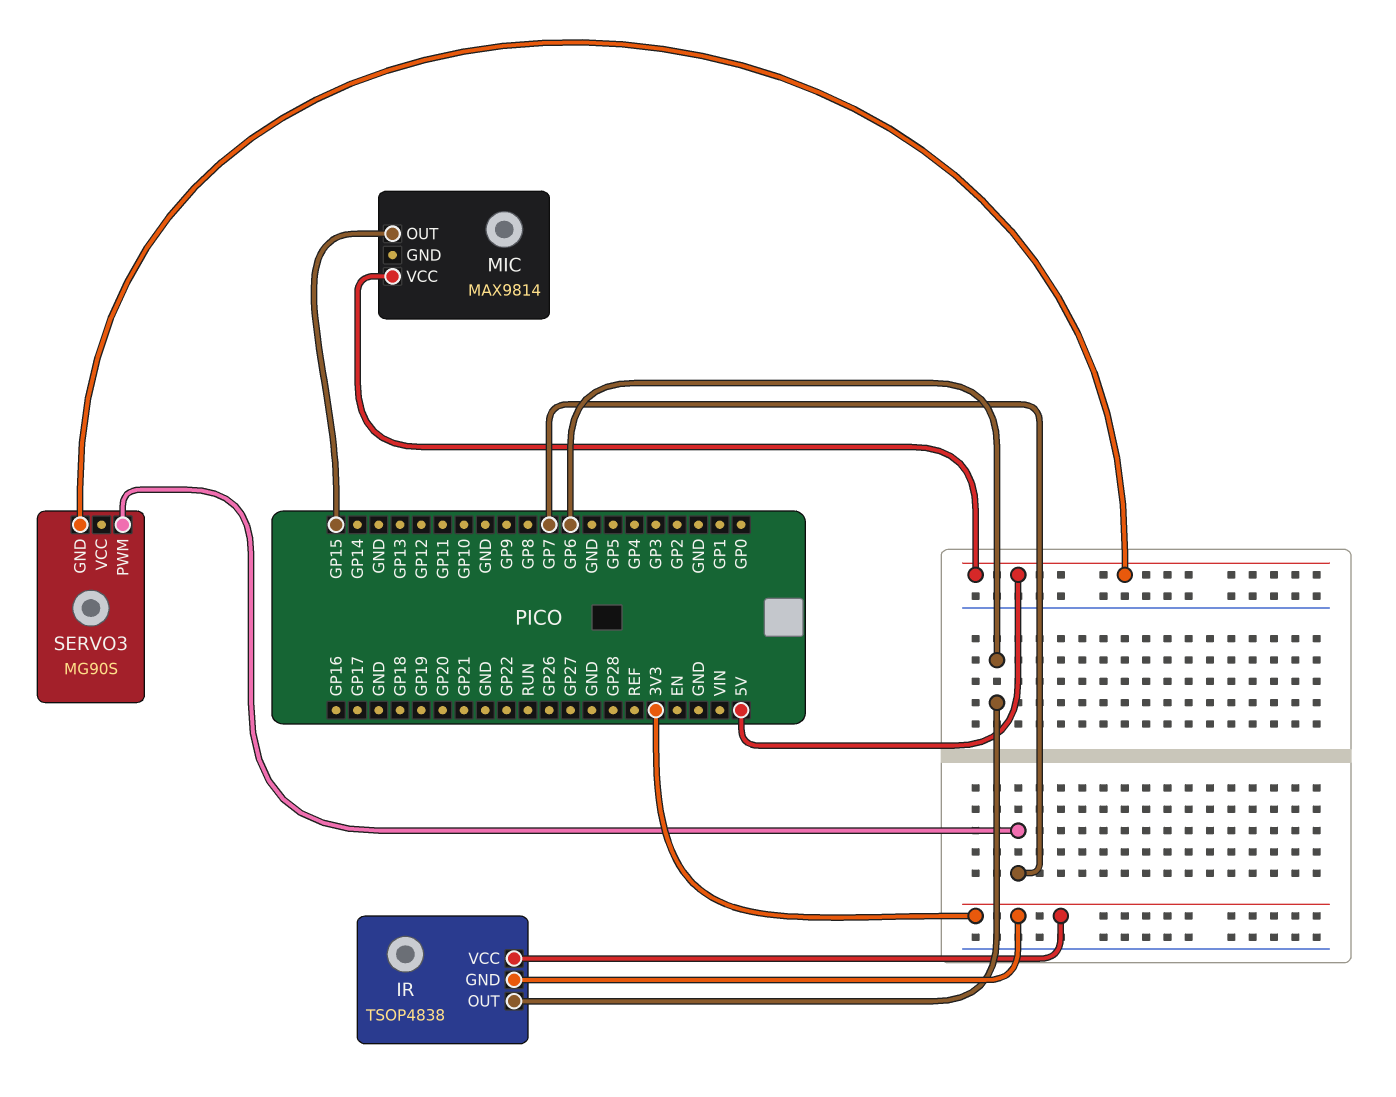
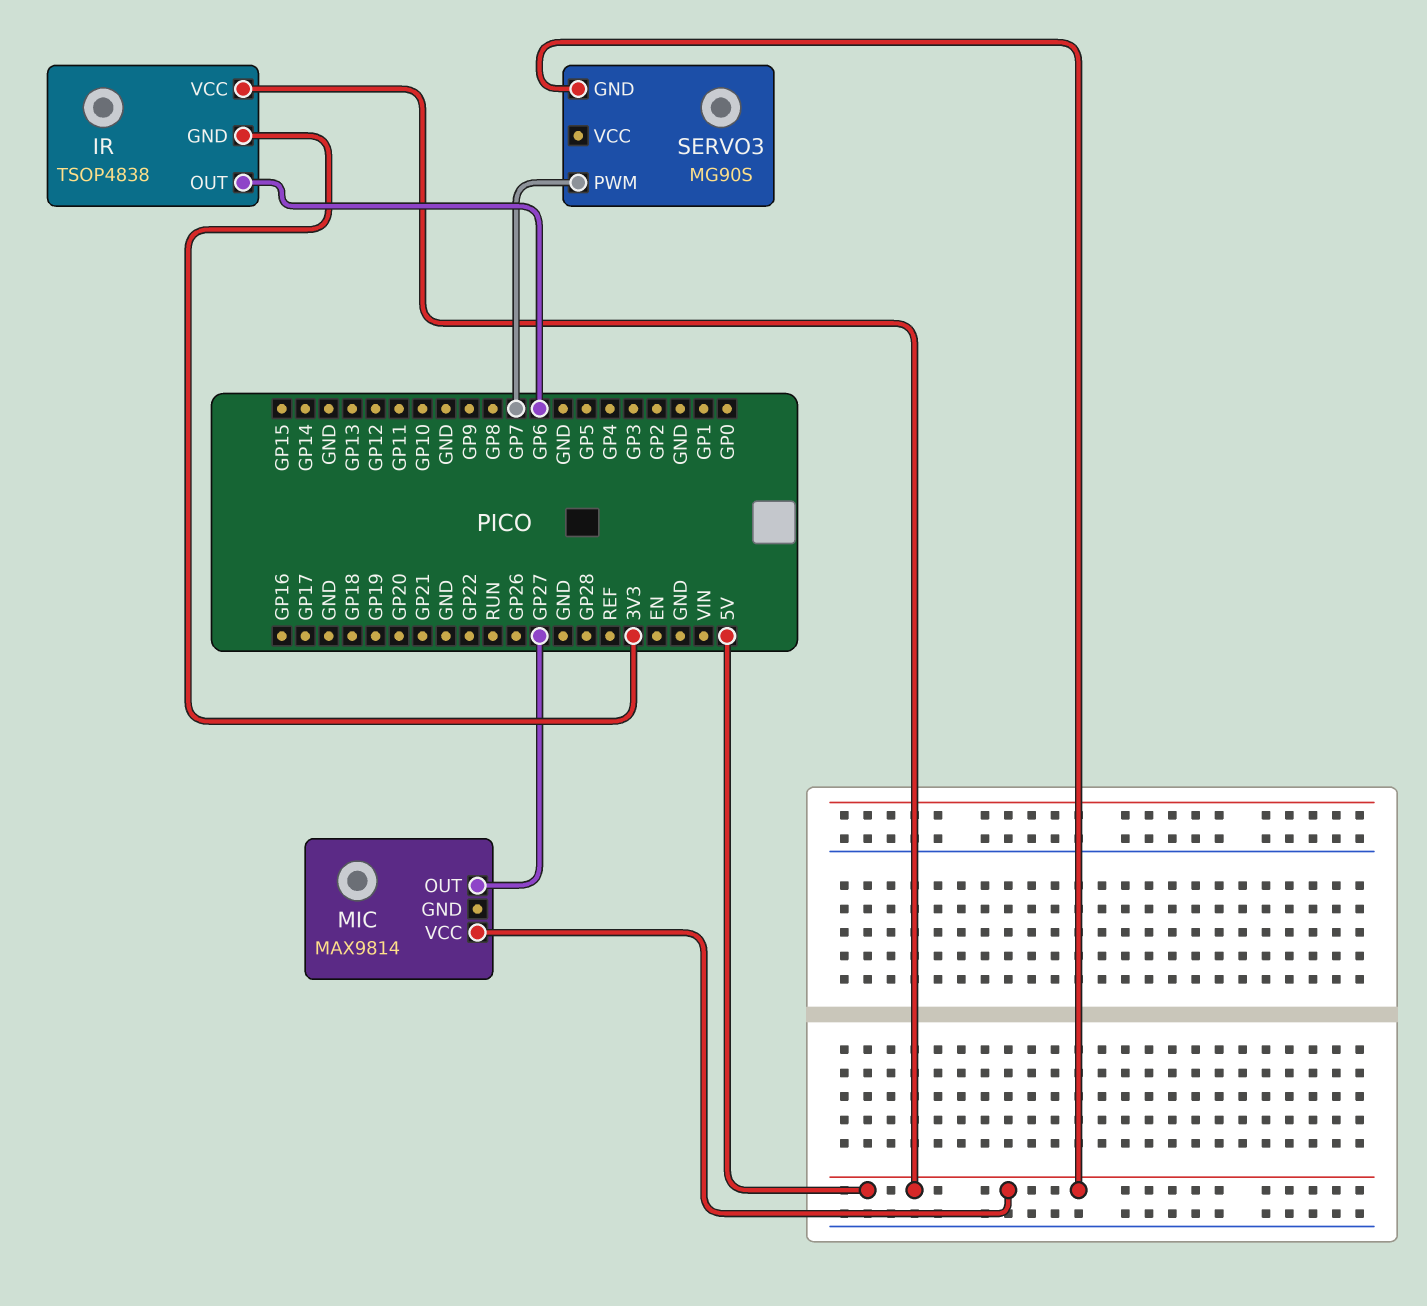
IR pin VCC: 3V3 -> 5V
MIC pin OUT: GP15 -> GP27

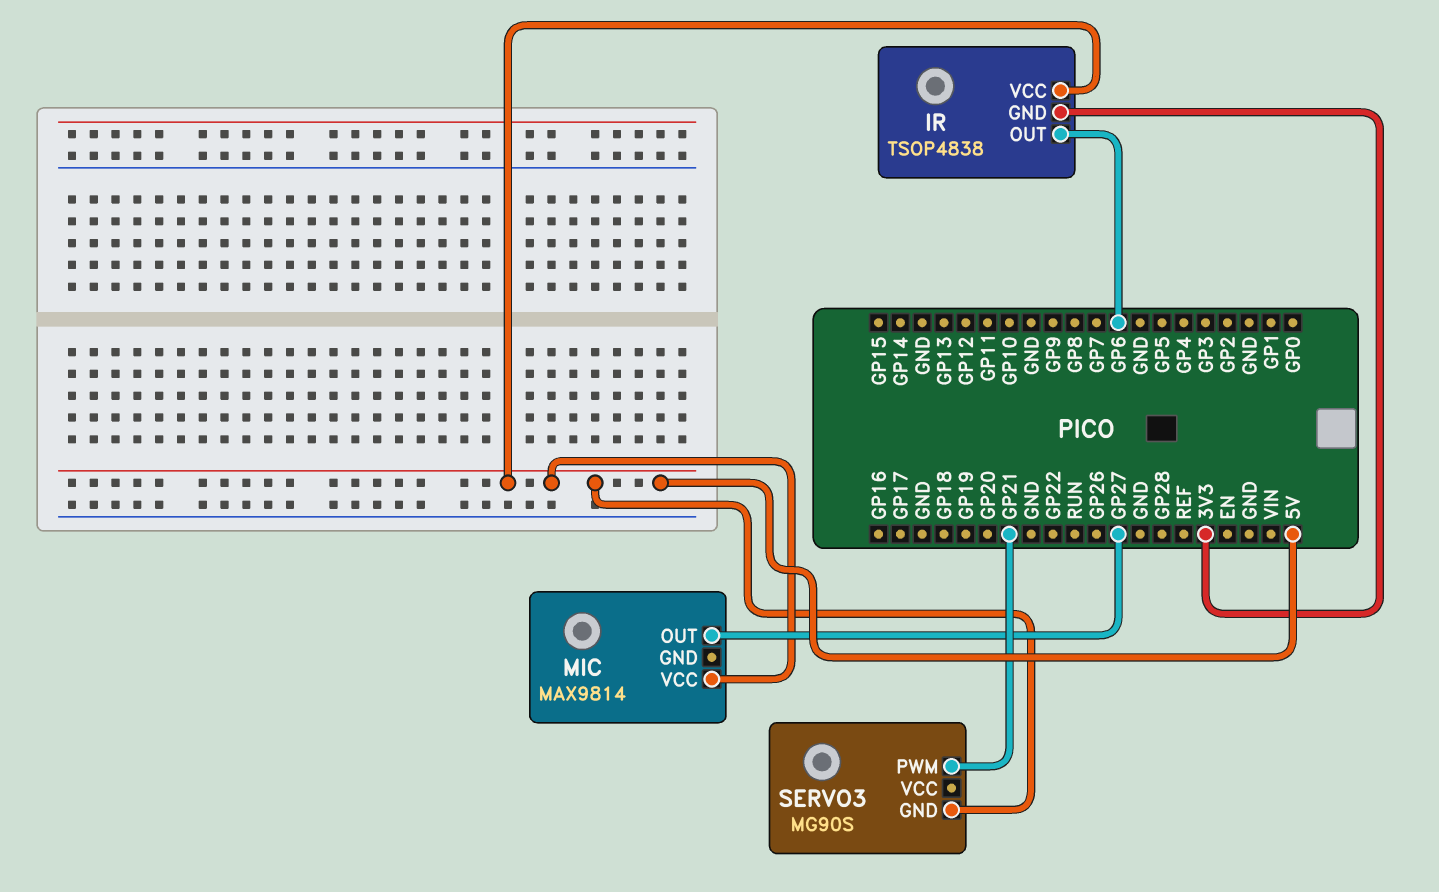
SERVO3 pin PWM: GP7 -> GP21

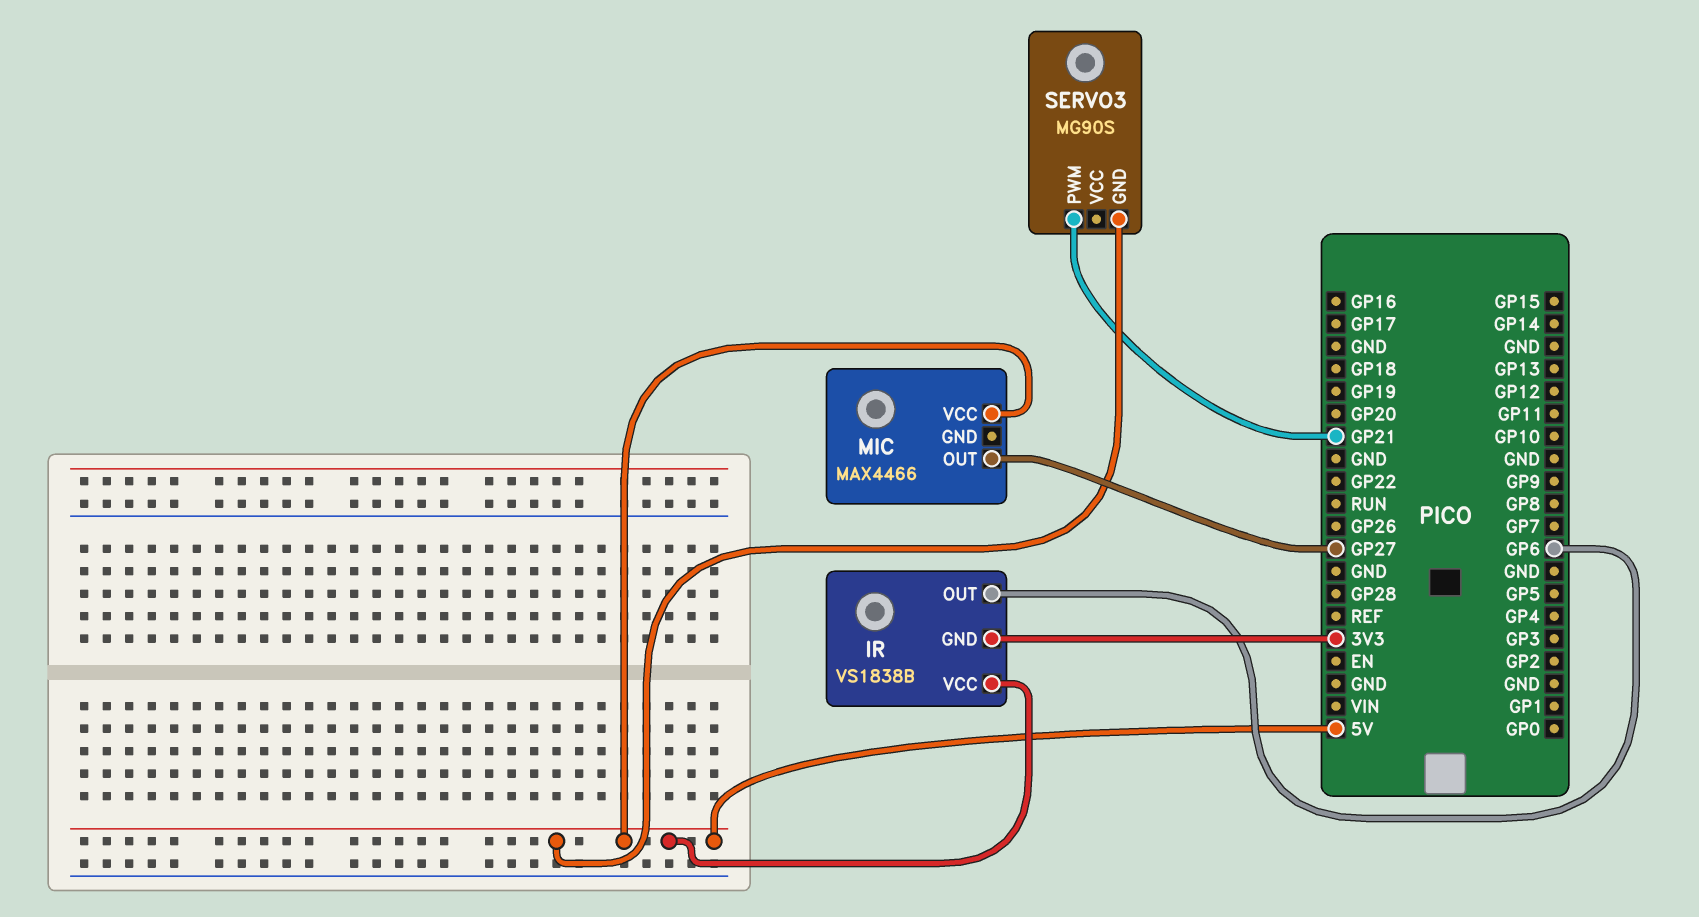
IR: TSOP4838 -> VS1838B
MIC: MAX9814 -> MAX4466

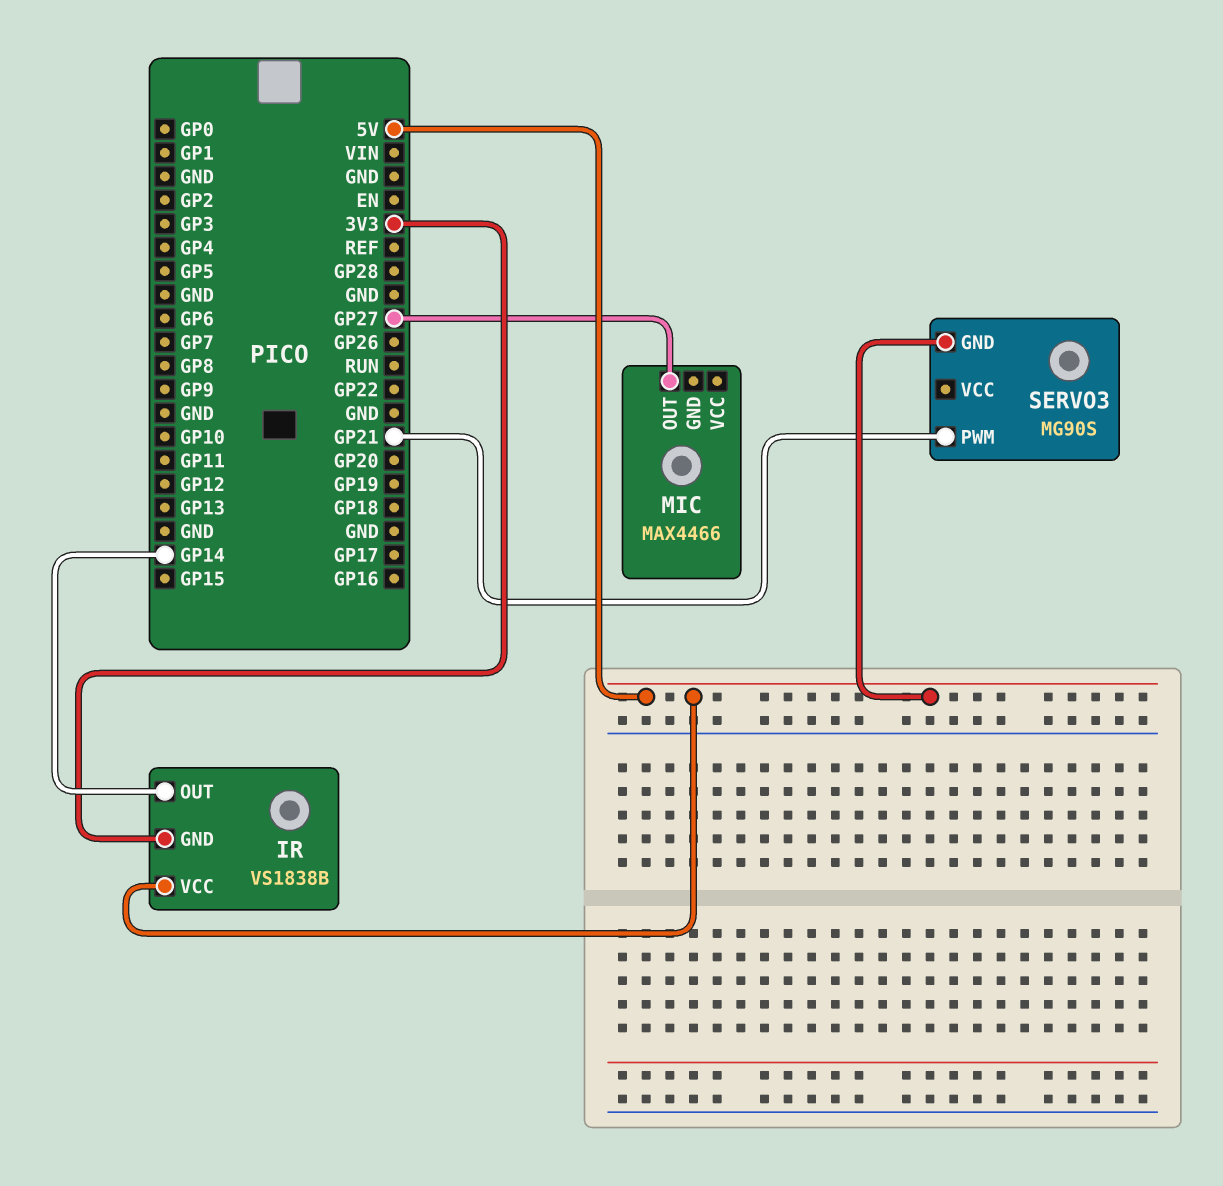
IR pin OUT: GP6 -> GP14
MIC pin VCC: 5V -> none

